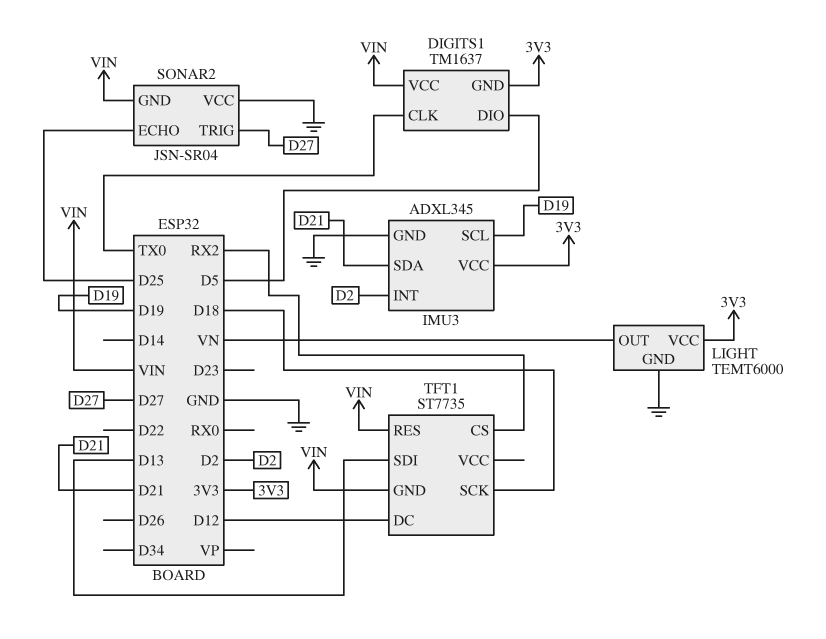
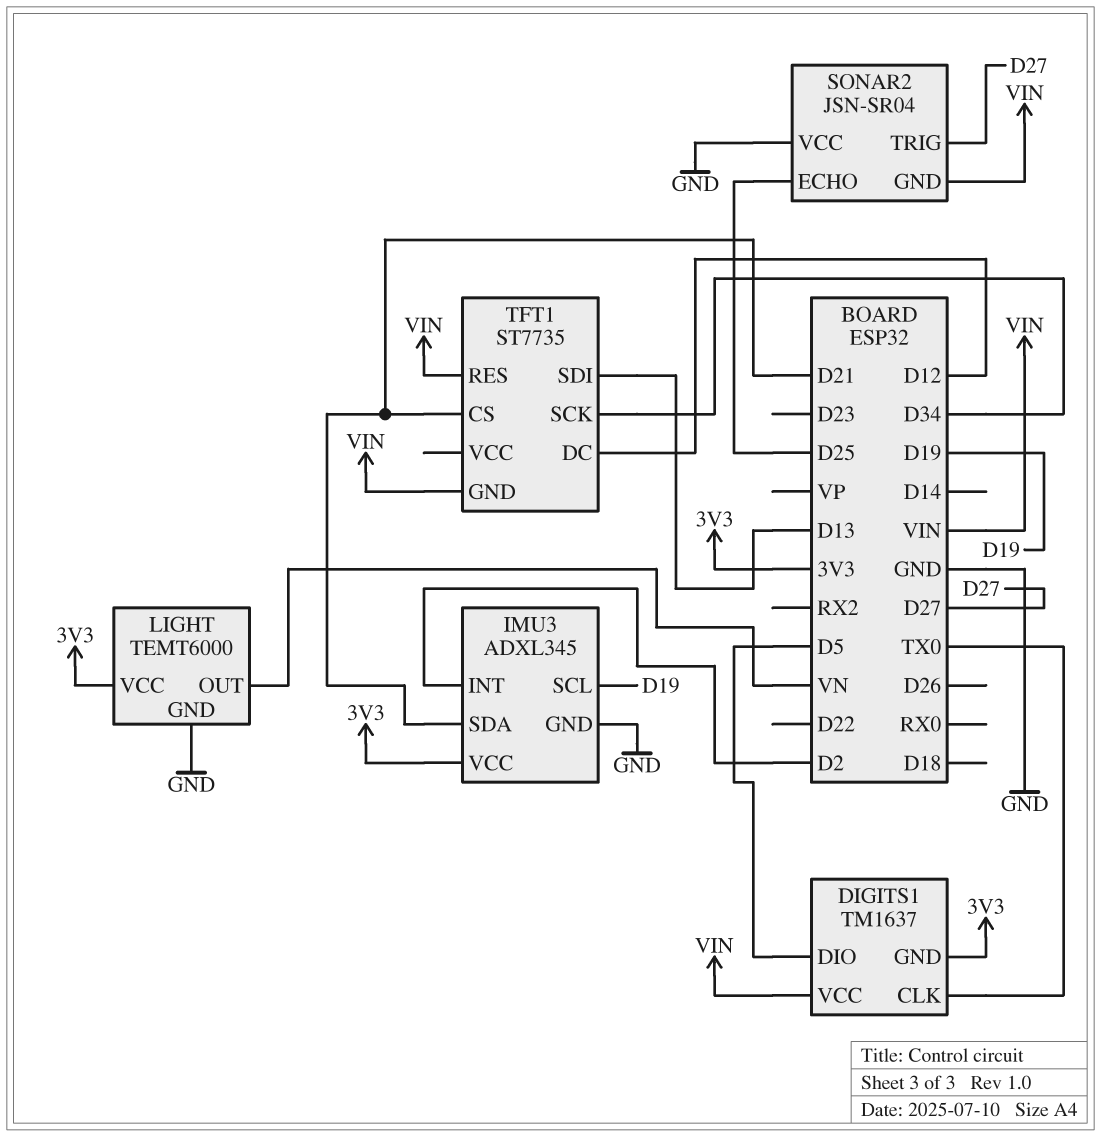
TFT1 pin CS: RX2 -> D21
TFT1 pin SCK: D18 -> D34

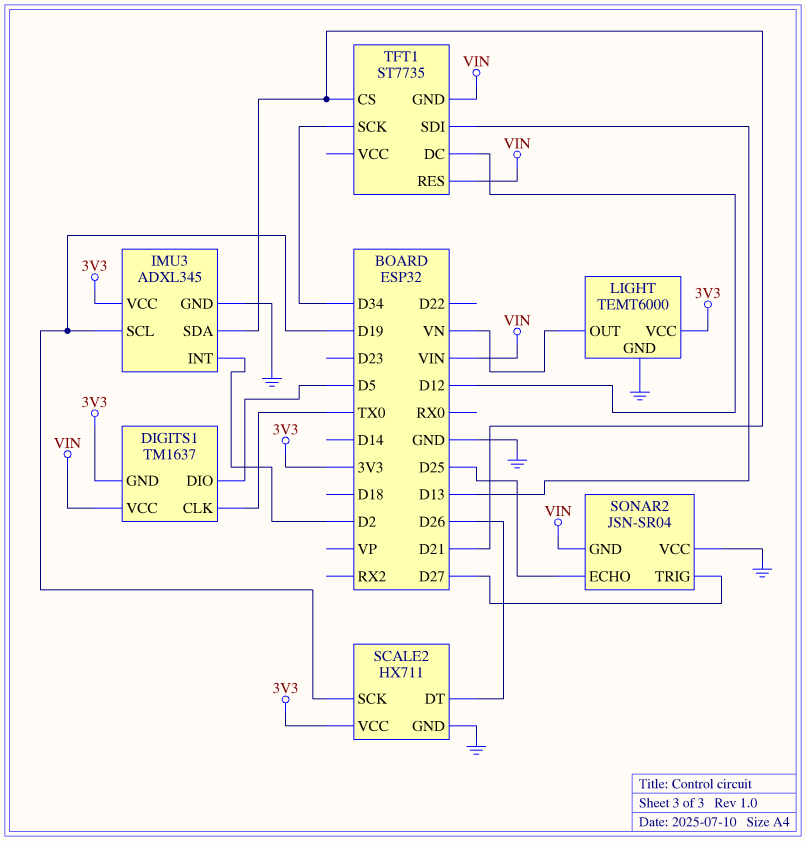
SCALE2: none -> HX711
SCALE2 pin DT: none -> D26
SCALE2 pin GND: none -> GND
SCALE2 pin SCK: none -> D19
SCALE2 pin VCC: none -> 3V3

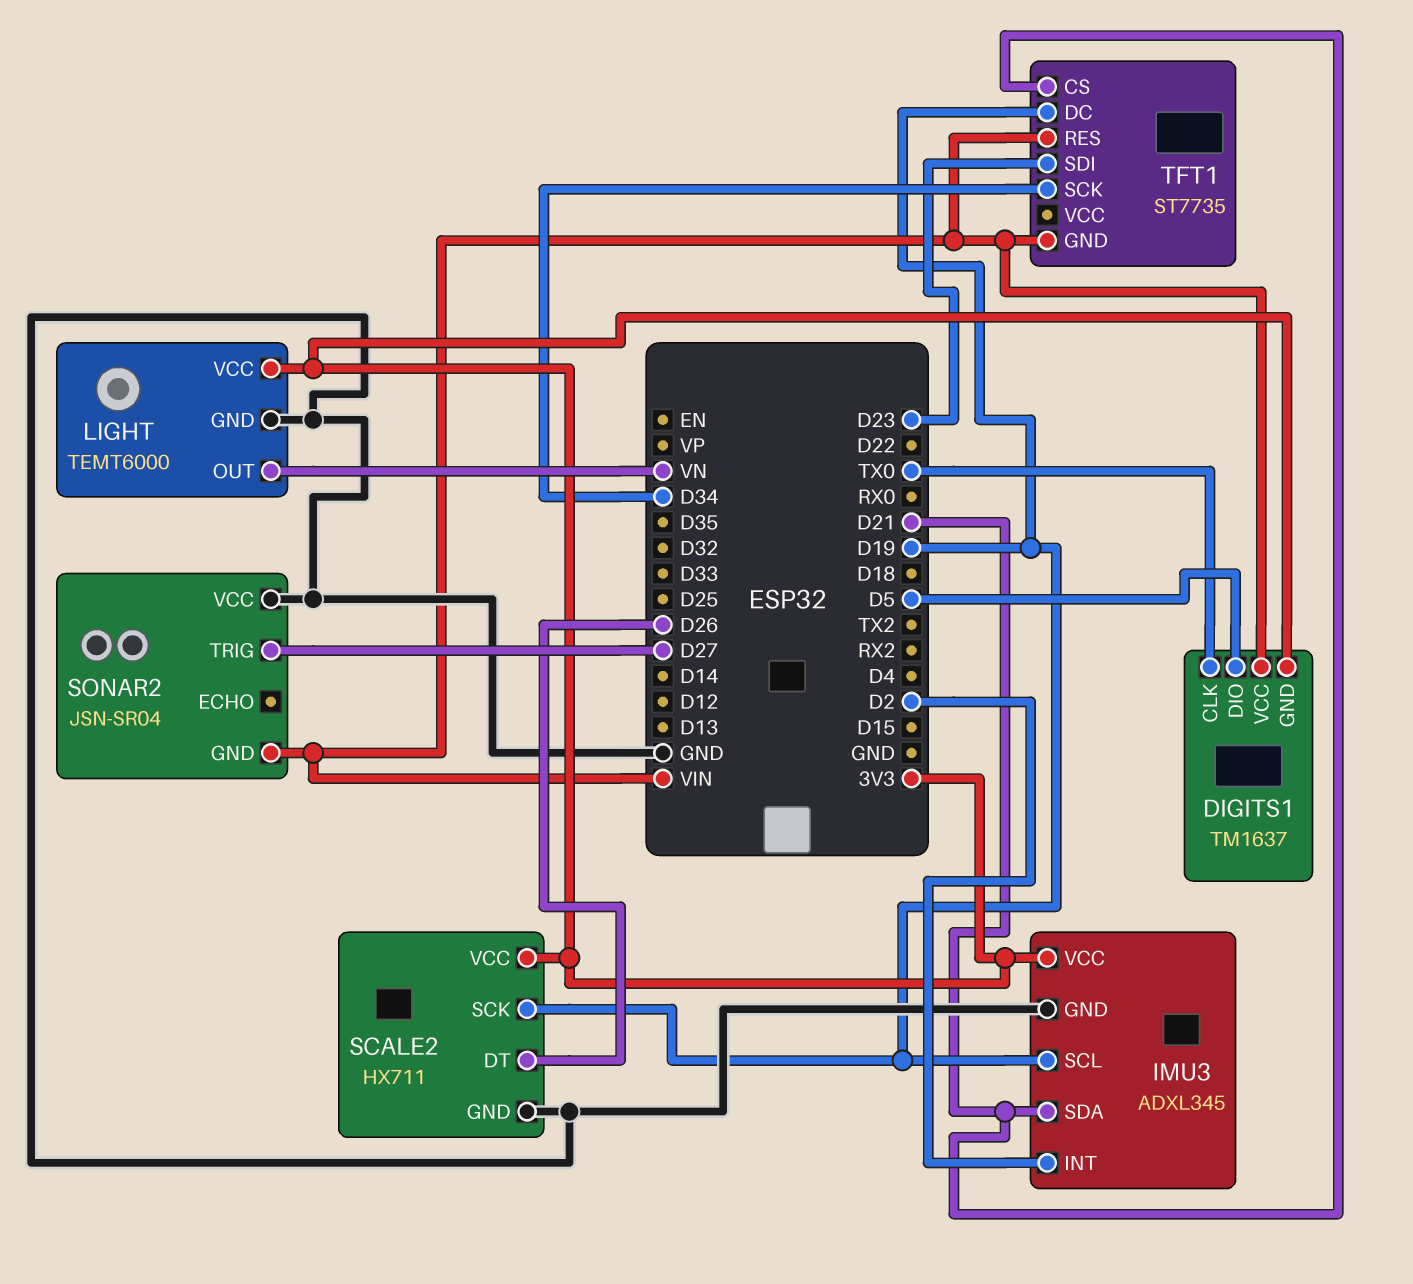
SONAR2 pin ECHO: D25 -> none
TFT1 pin DC: D12 -> D19
TFT1 pin SDI: D13 -> D23

